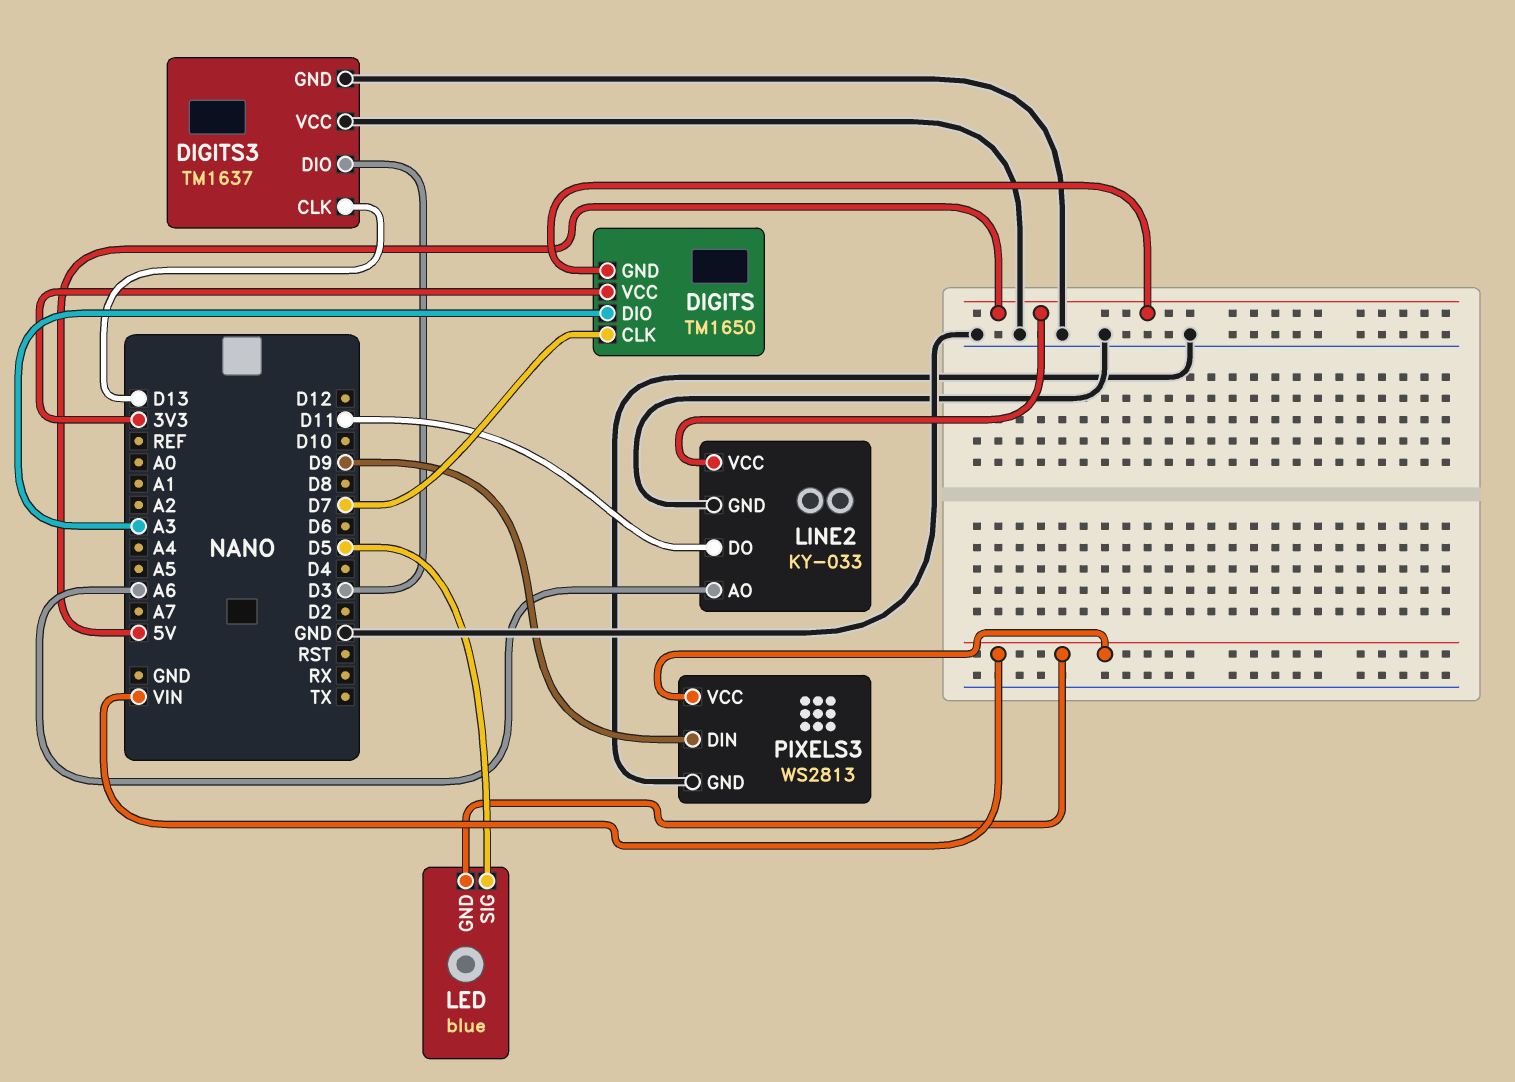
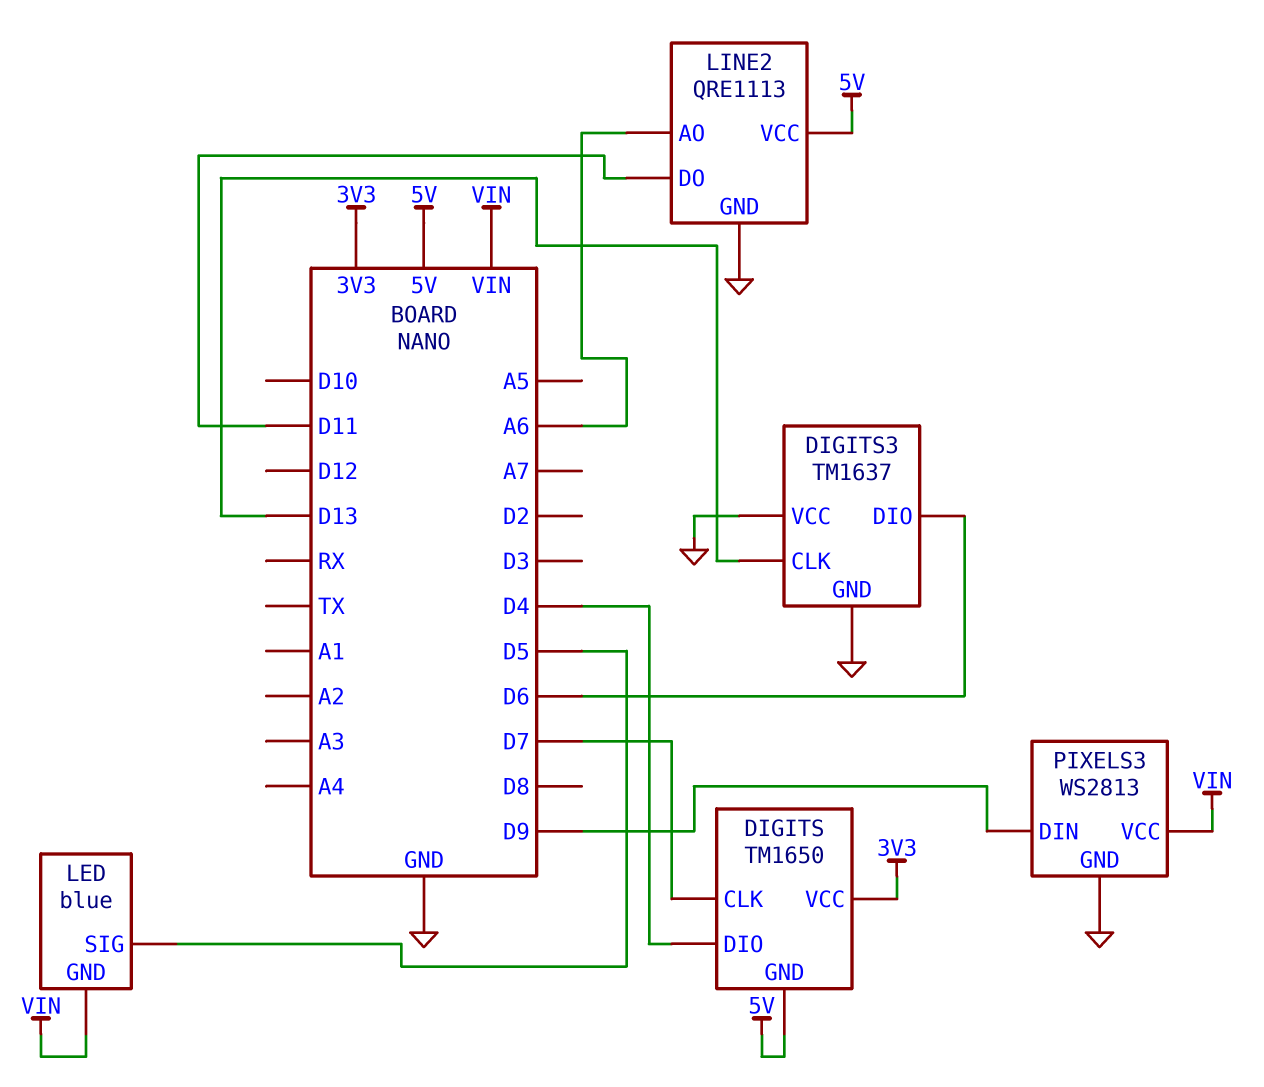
DIGITS pin DIO: A3 -> D4
DIGITS3 pin DIO: D3 -> D6
LINE2: KY-033 -> QRE1113

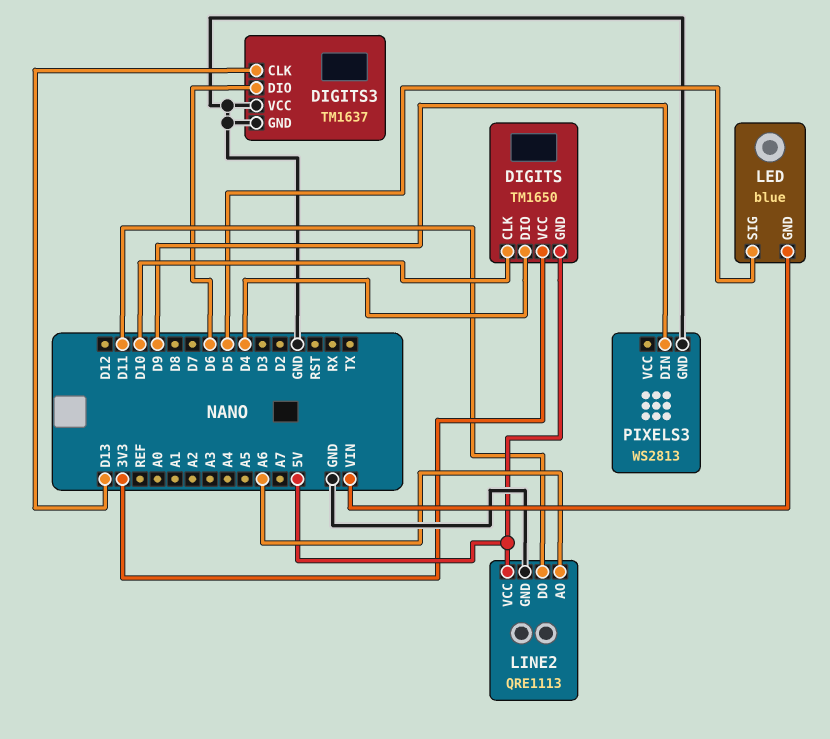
DIGITS pin CLK: D7 -> D10
PIXELS3 pin VCC: VIN -> none

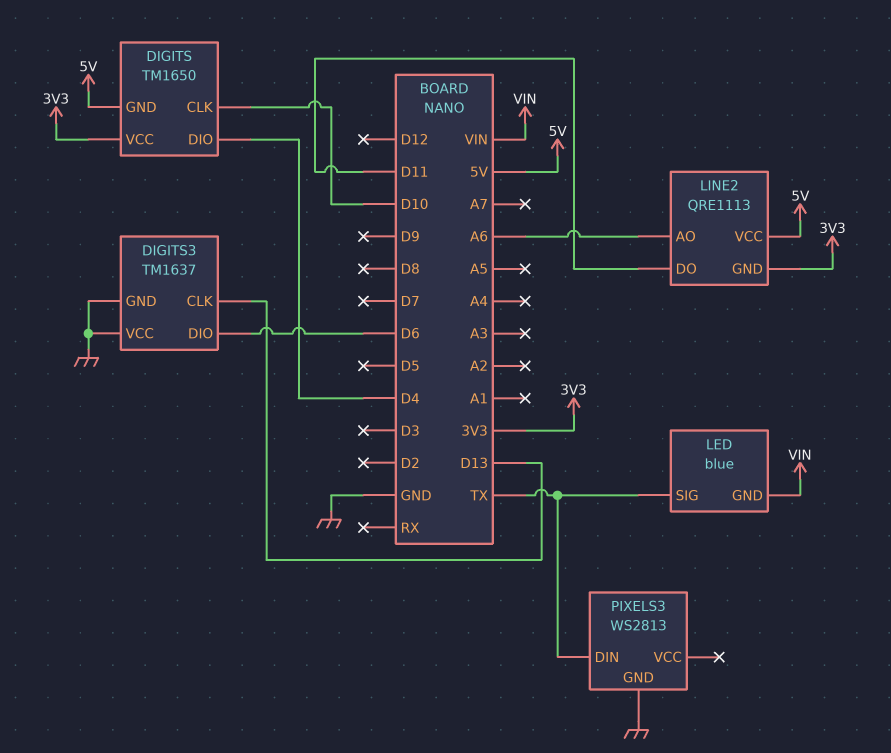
LED pin SIG: D5 -> TX
LINE2 pin GND: GND -> 3V3
PIXELS3 pin DIN: D9 -> TX

